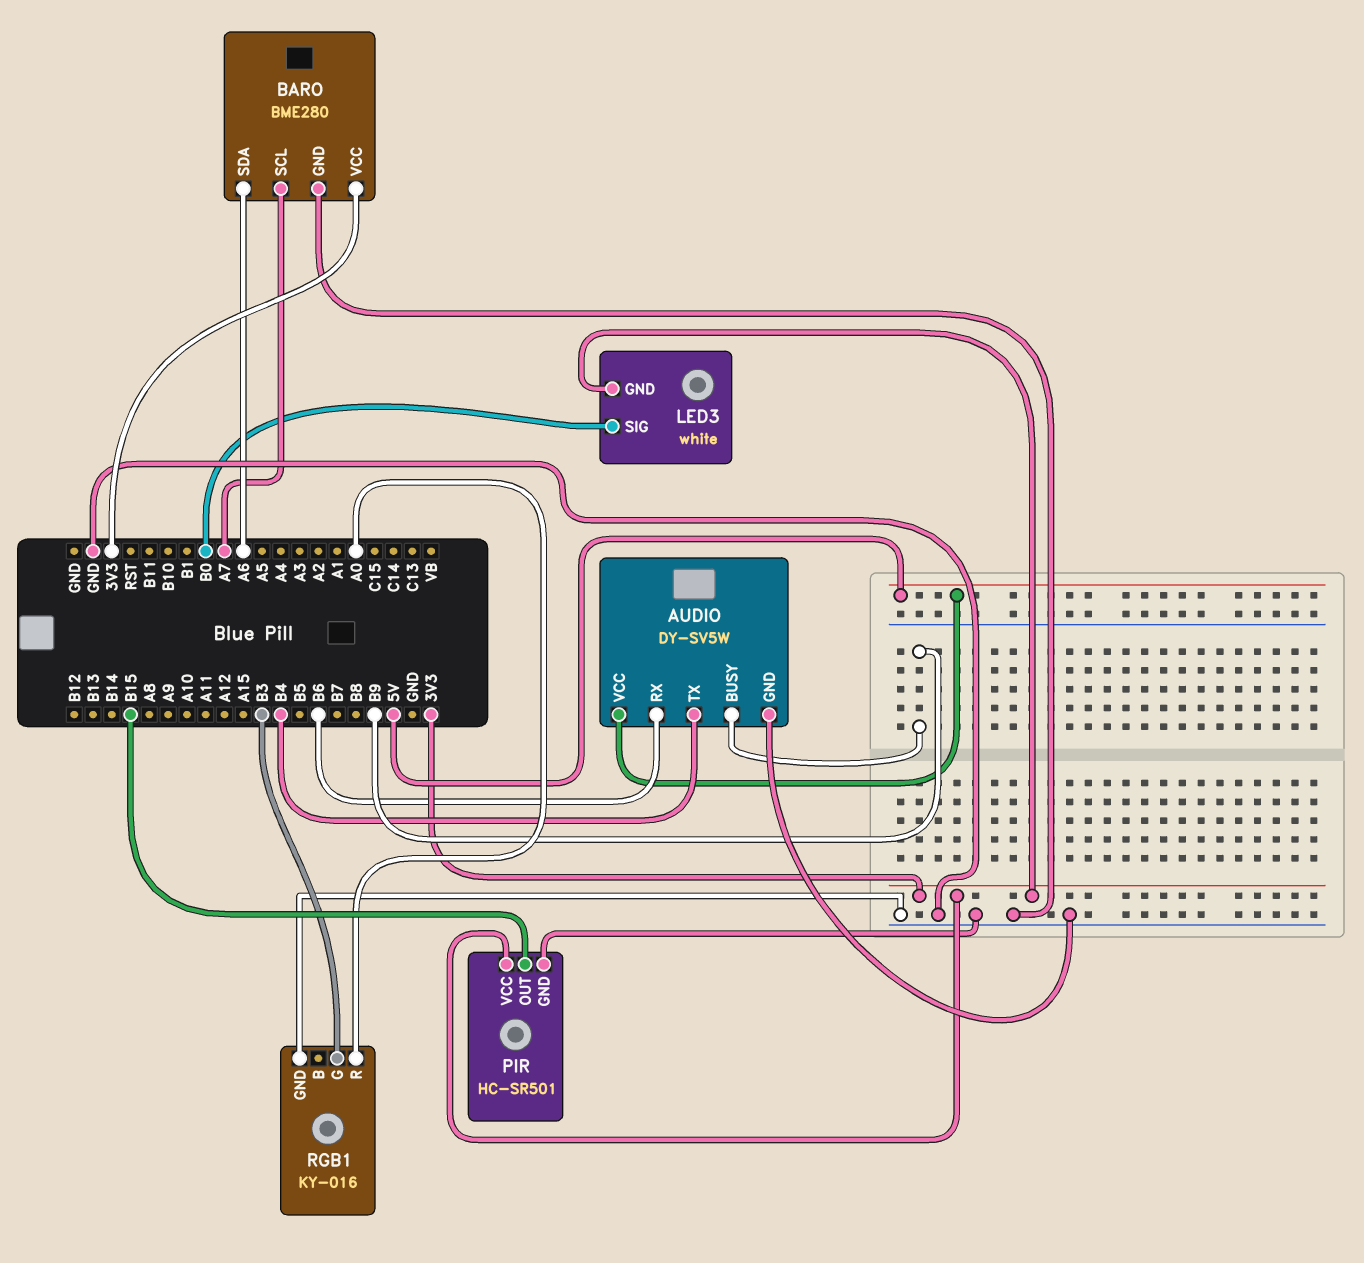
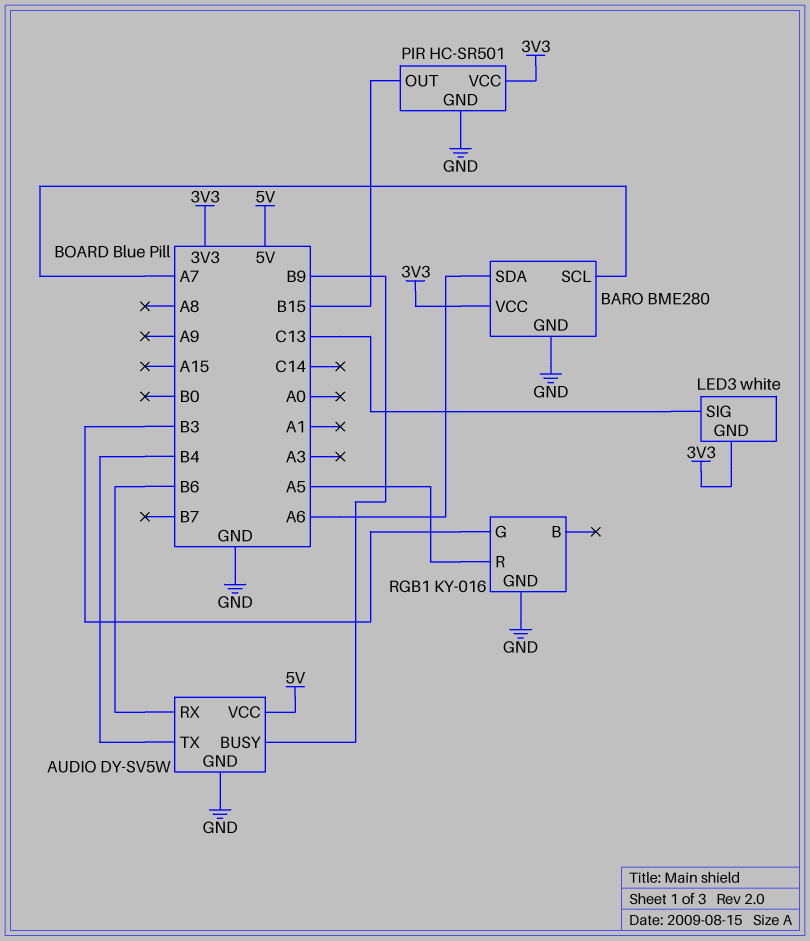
LED3 pin SIG: B0 -> C13
RGB1 pin R: A0 -> A5

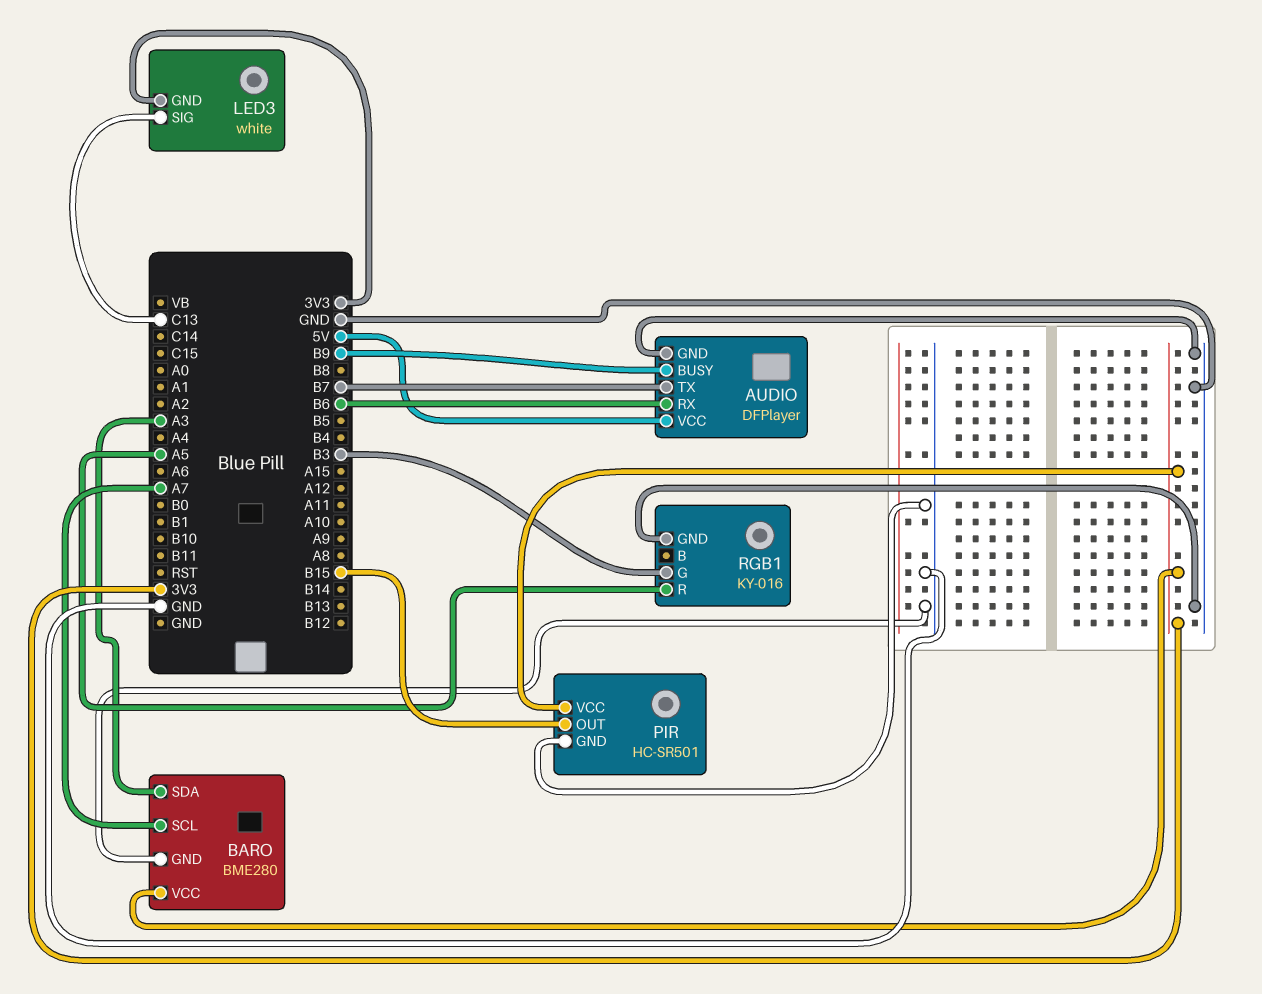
AUDIO: DY-SV5W -> DFPlayer
AUDIO pin TX: B4 -> B7
BARO pin SDA: A6 -> A3

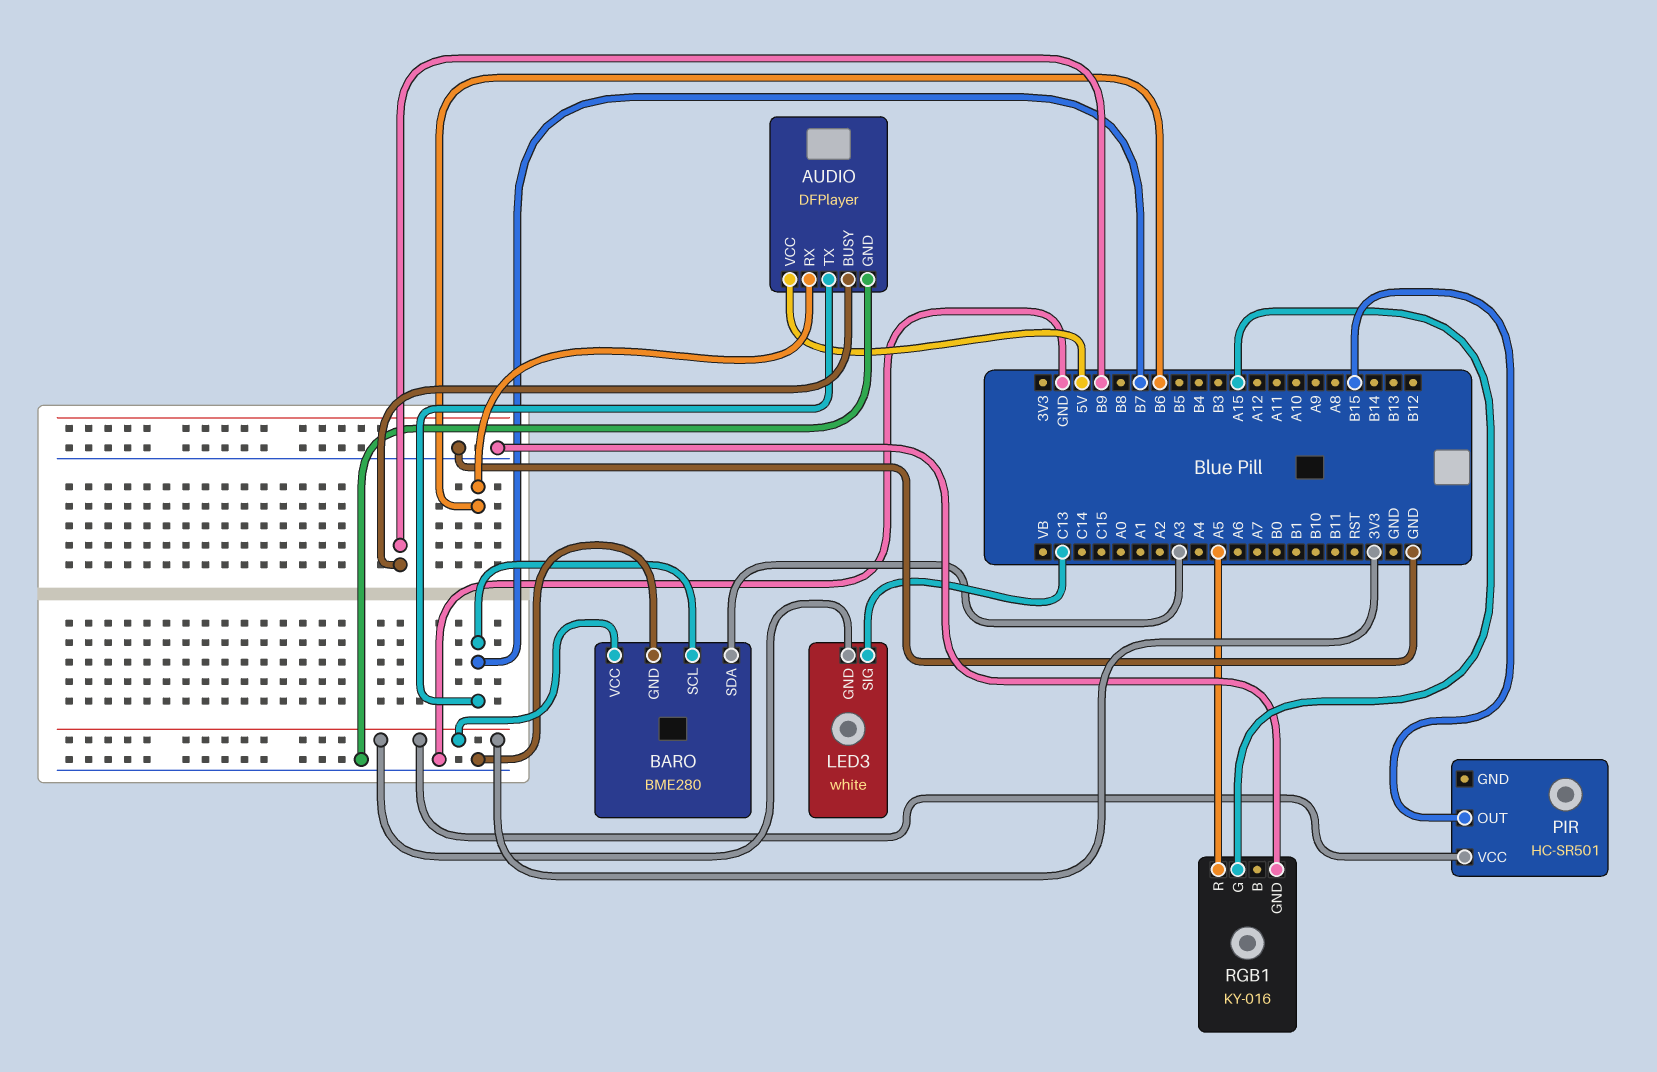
BARO pin SCL: A7 -> B7
PIR pin GND: GND -> none
RGB1 pin G: B3 -> A15

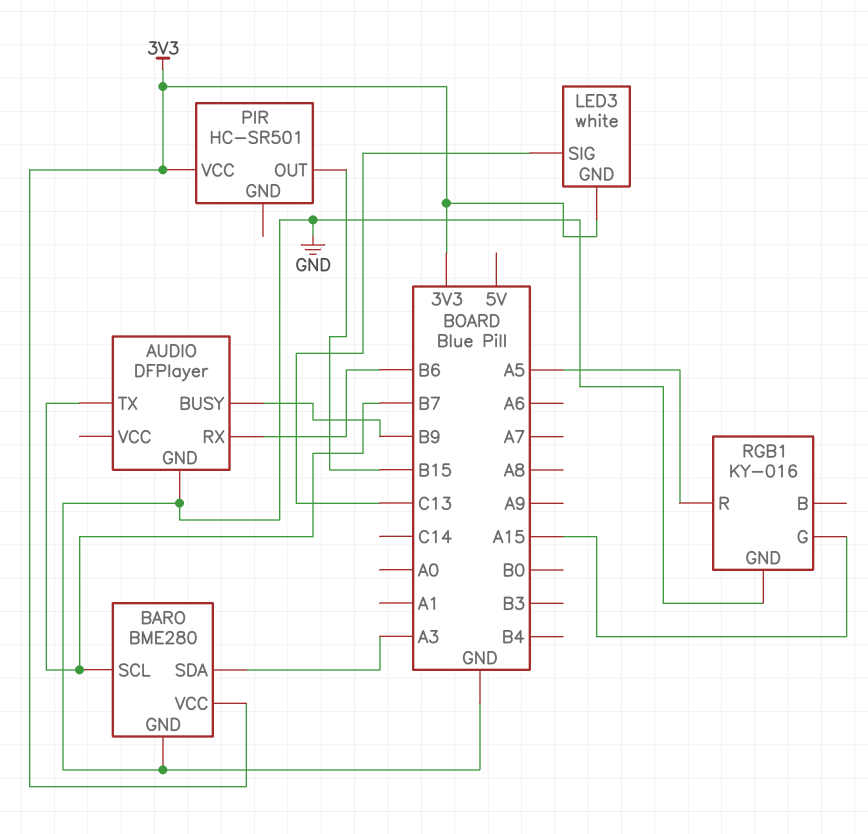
AUDIO pin VCC: 5V -> none

